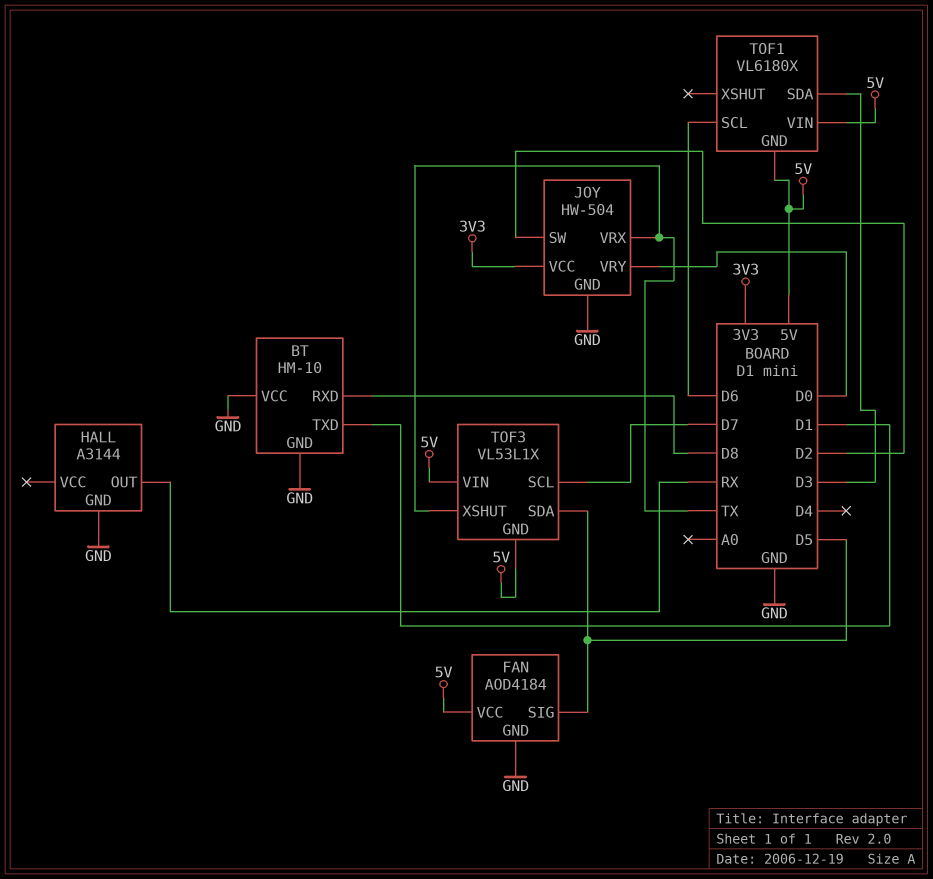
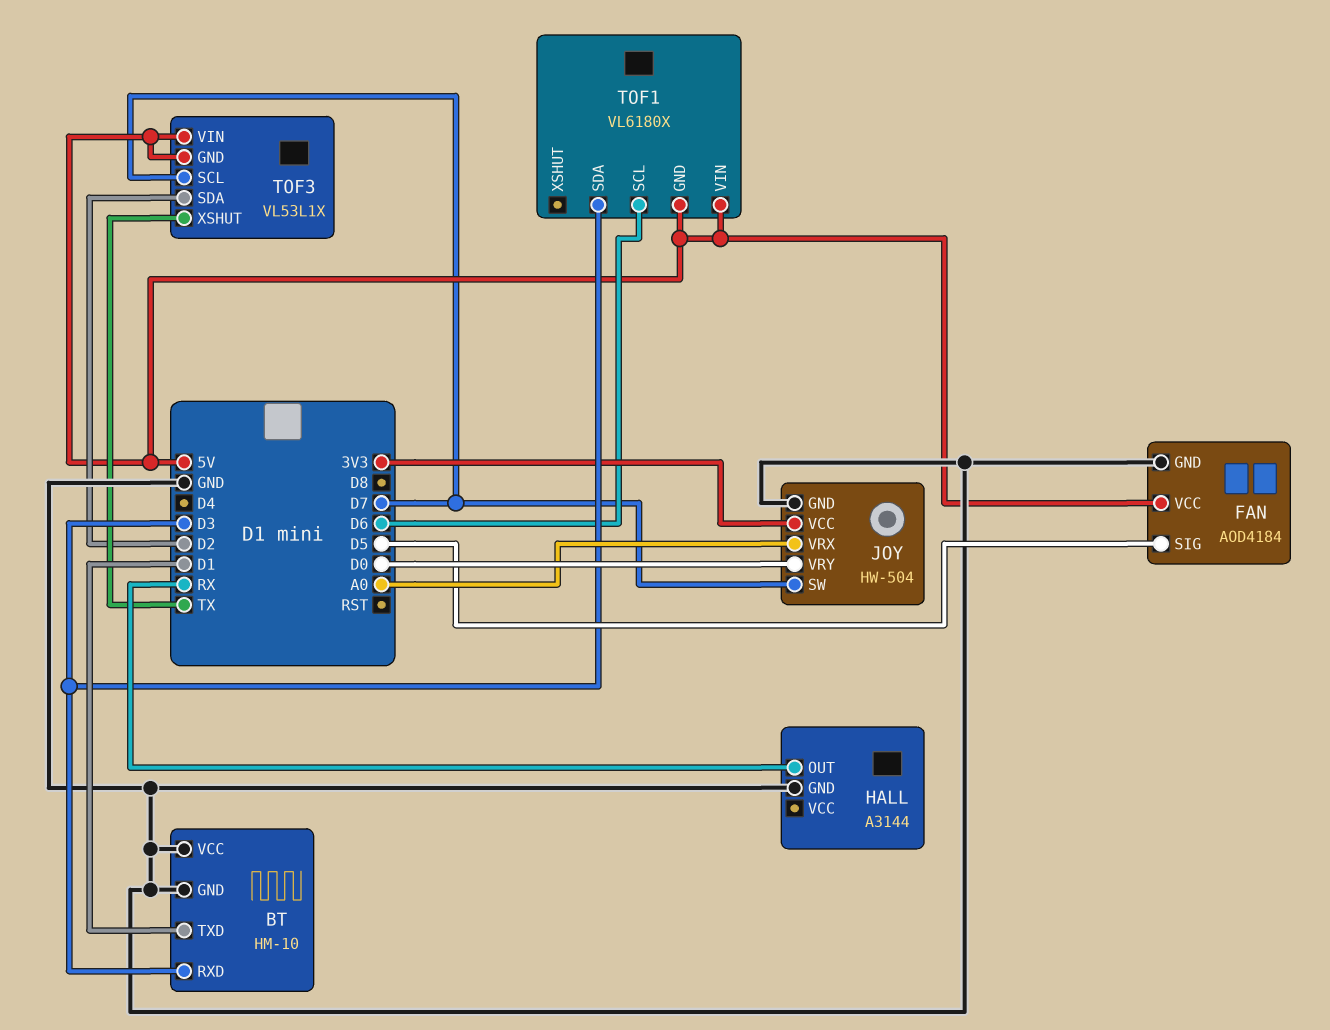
BT pin RXD: D8 -> D3
JOY pin SW: D2 -> D7
JOY pin VRX: TX -> A0
TOF3 pin SDA: D5 -> D2

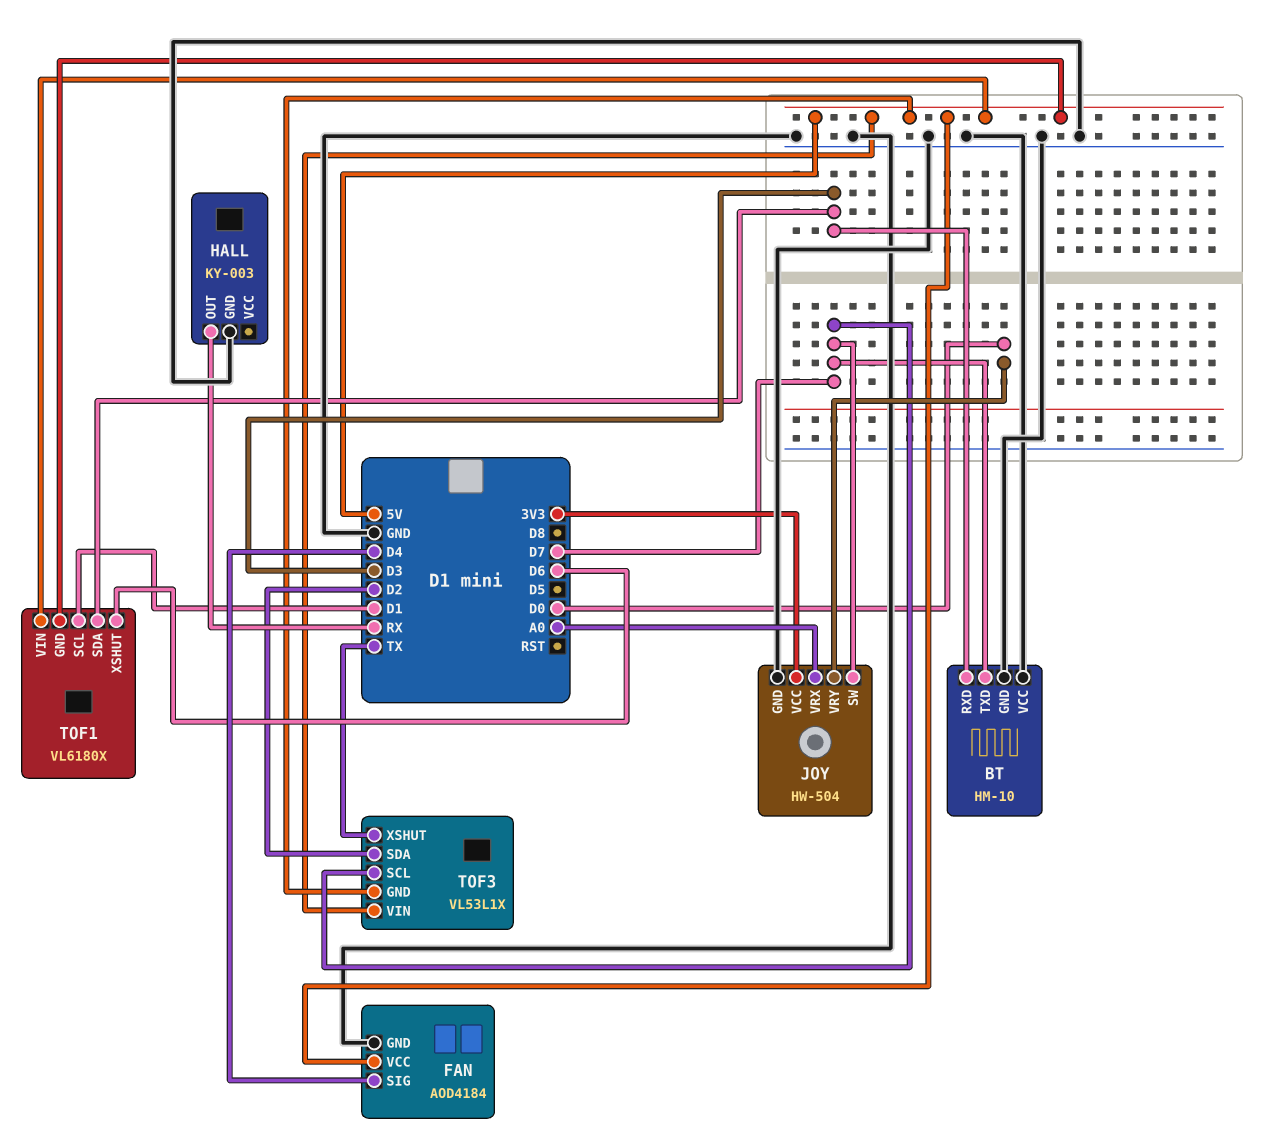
BT pin TXD: D1 -> D7
FAN pin SIG: D5 -> D4
HALL: A3144 -> KY-003
TOF1 pin SCL: D6 -> D1
TOF1 pin XSHUT: none -> D6

